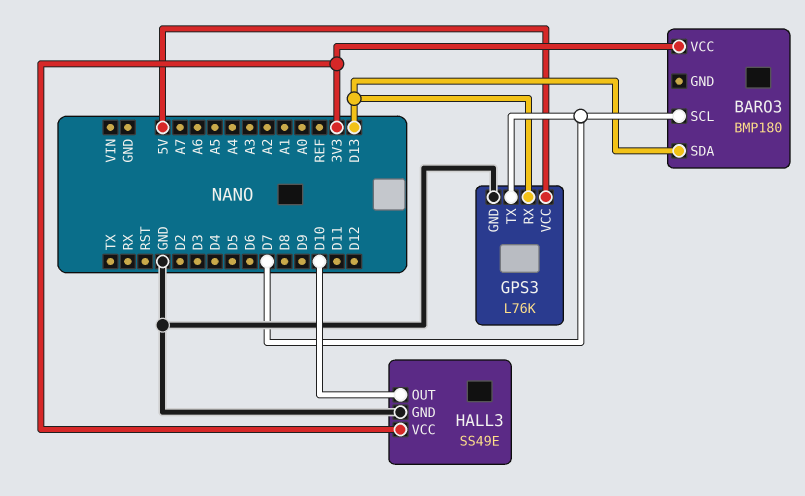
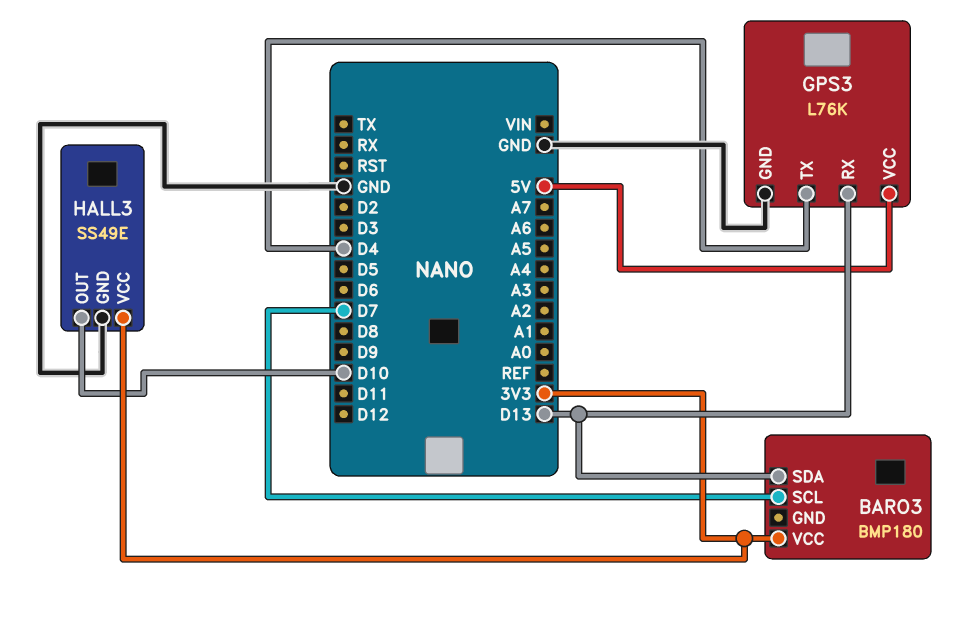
GPS3 pin TX: D7 -> D4

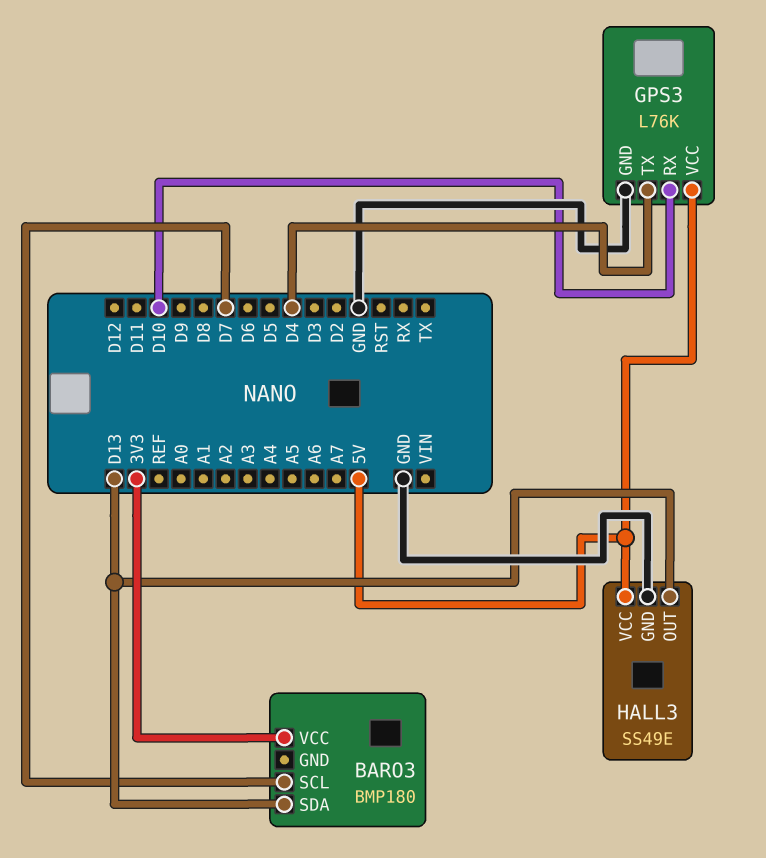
GPS3 pin RX: D13 -> D10
HALL3 pin OUT: D10 -> D13
HALL3 pin VCC: 3V3 -> 5V

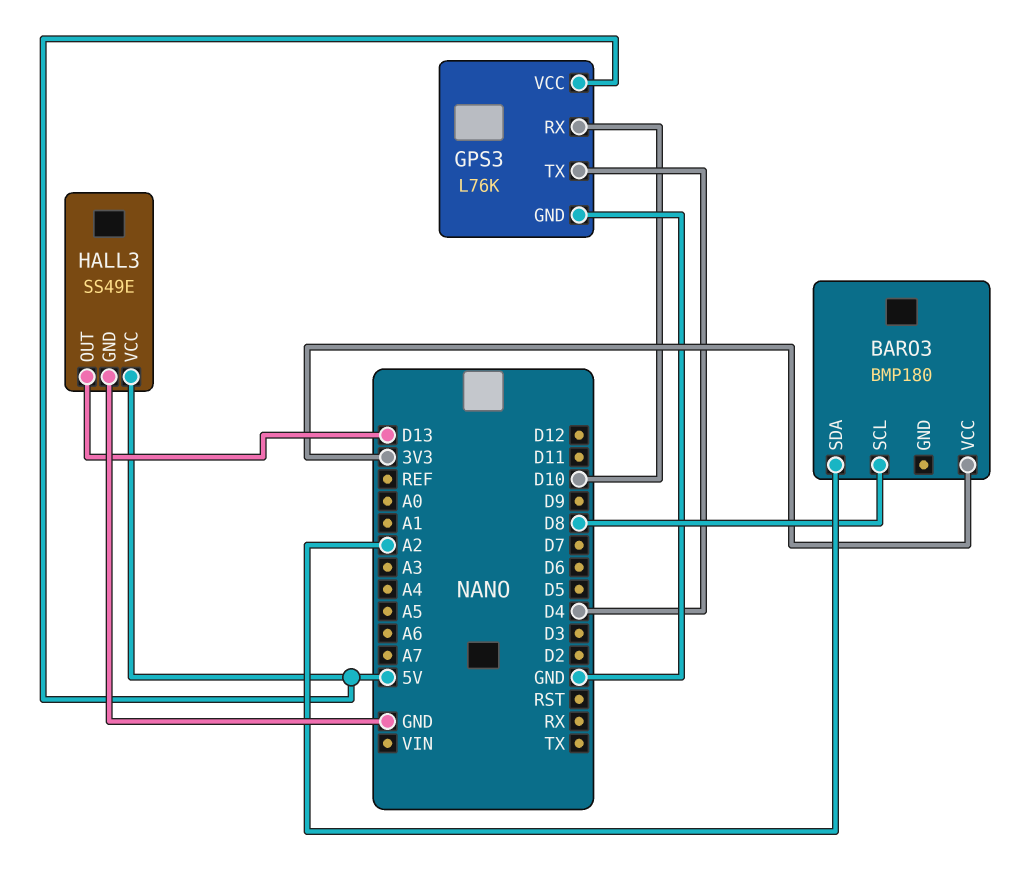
BARO3 pin SCL: D7 -> D8
BARO3 pin SDA: D13 -> A2

